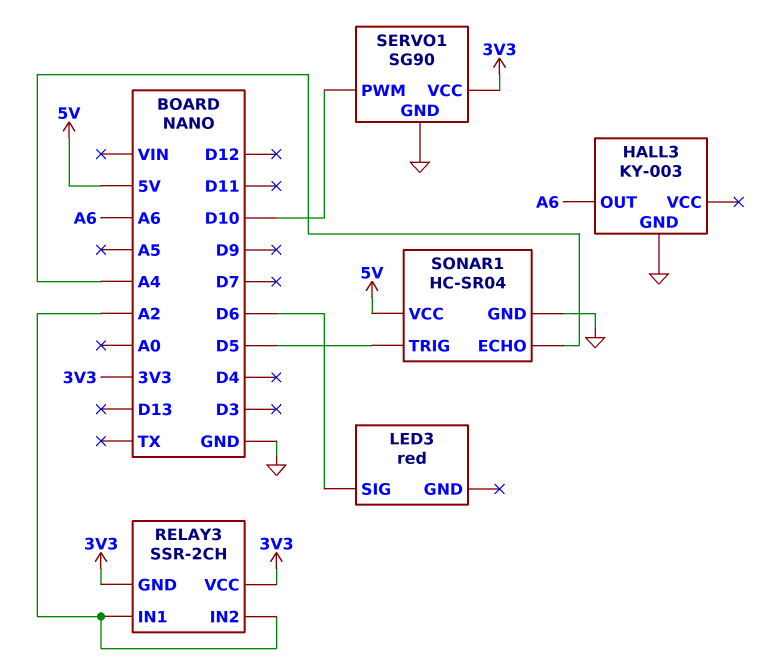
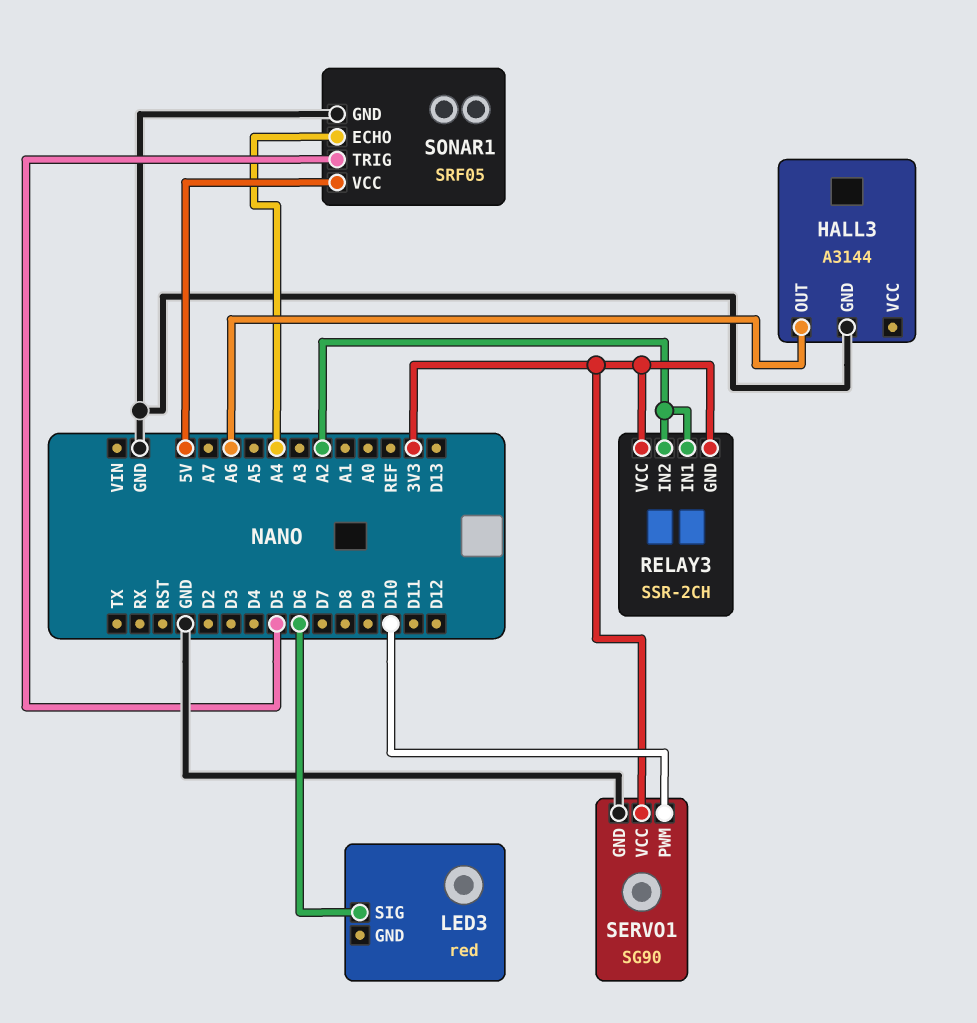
HALL3: KY-003 -> A3144
SONAR1: HC-SR04 -> SRF05

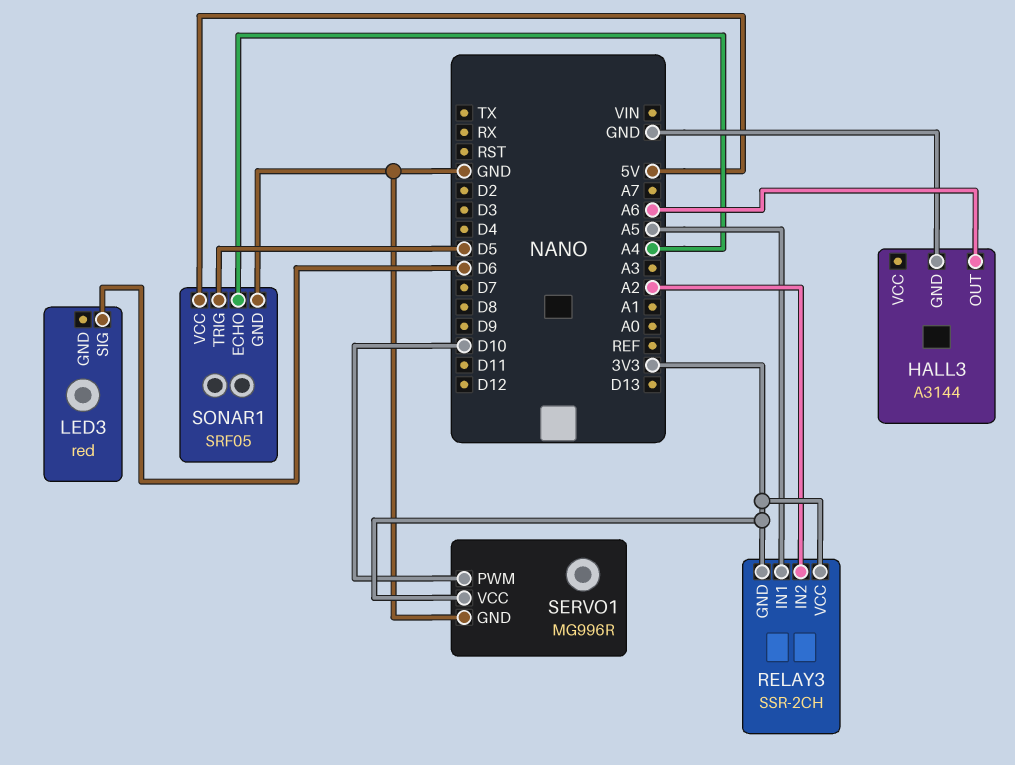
RELAY3 pin IN1: A2 -> A5
SERVO1: SG90 -> MG996R

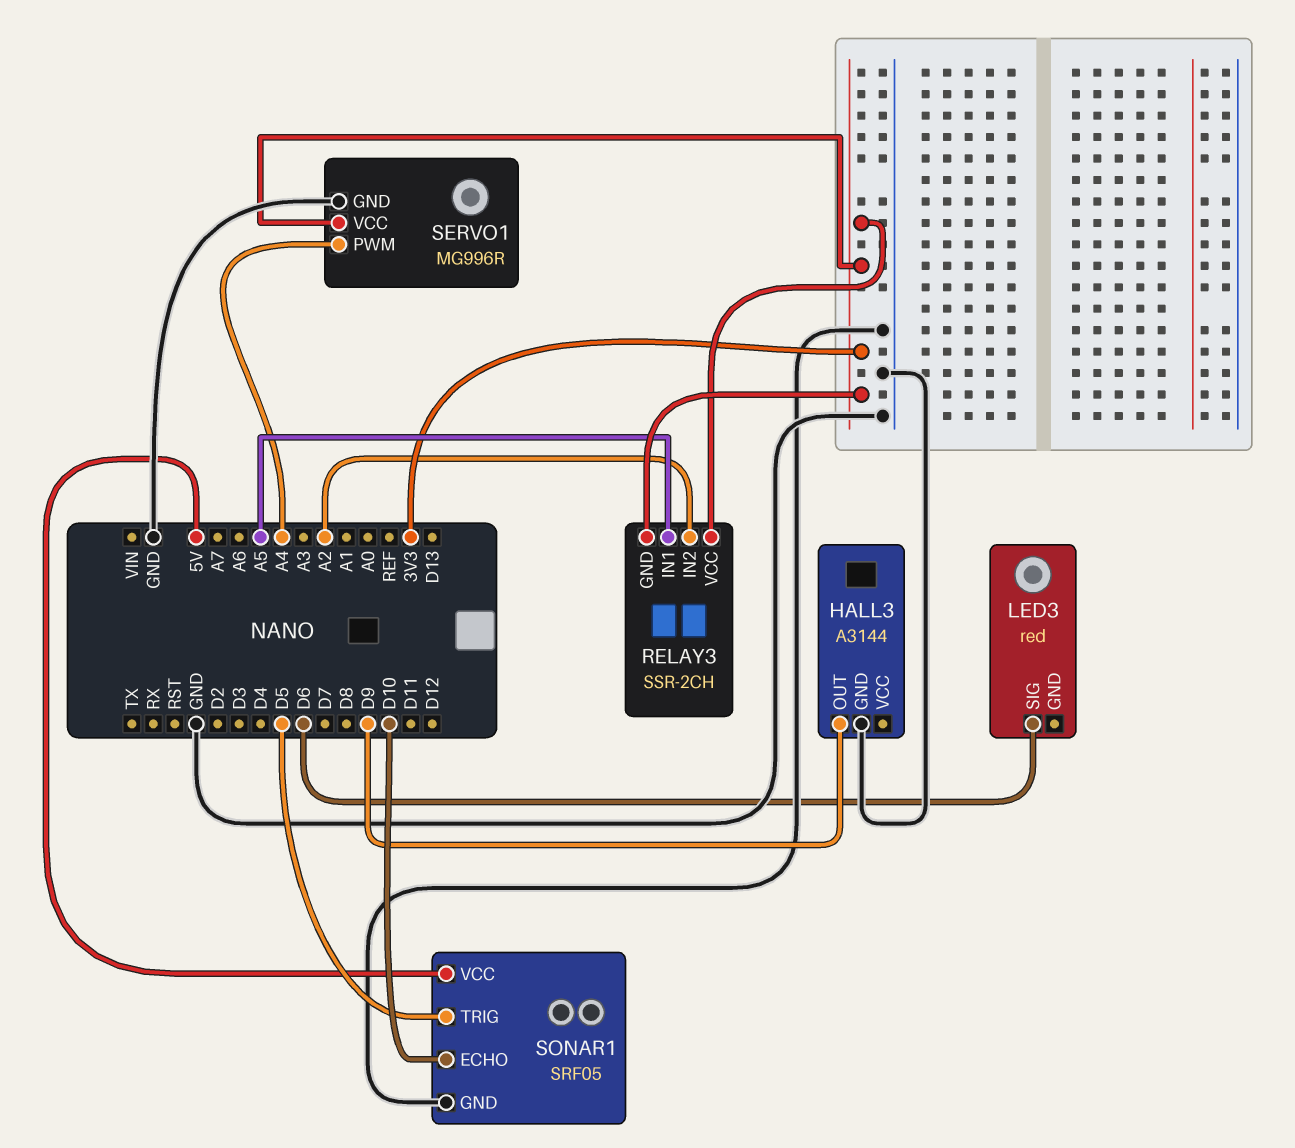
HALL3 pin OUT: A6 -> D9
SERVO1 pin PWM: D10 -> A4
SONAR1 pin ECHO: A4 -> D10

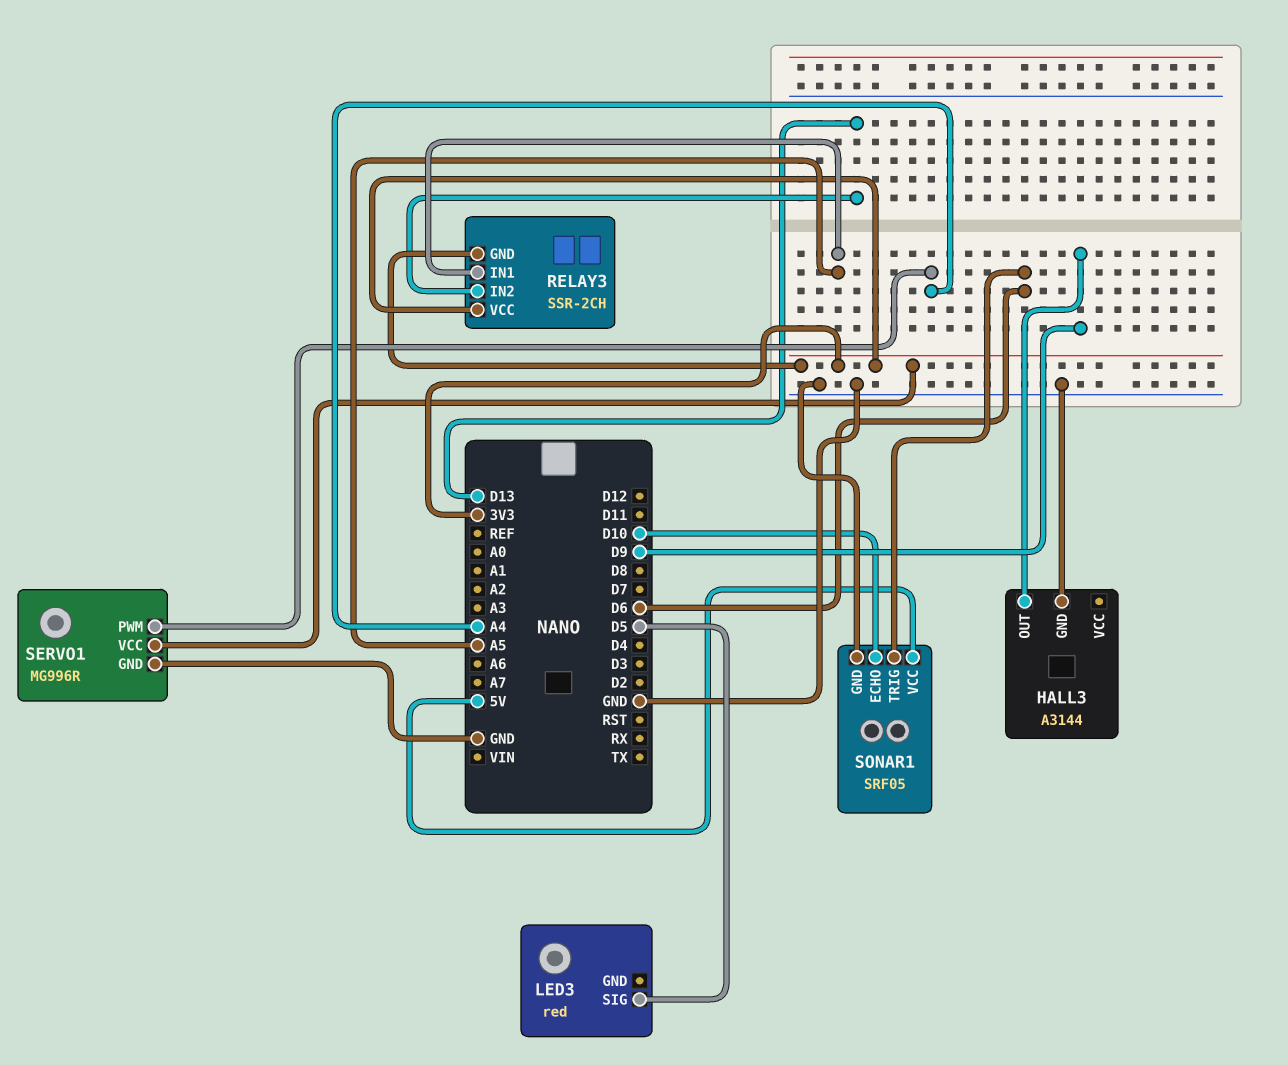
LED3 pin SIG: D6 -> D5
RELAY3 pin IN2: A2 -> D13
SONAR1 pin TRIG: D5 -> D6

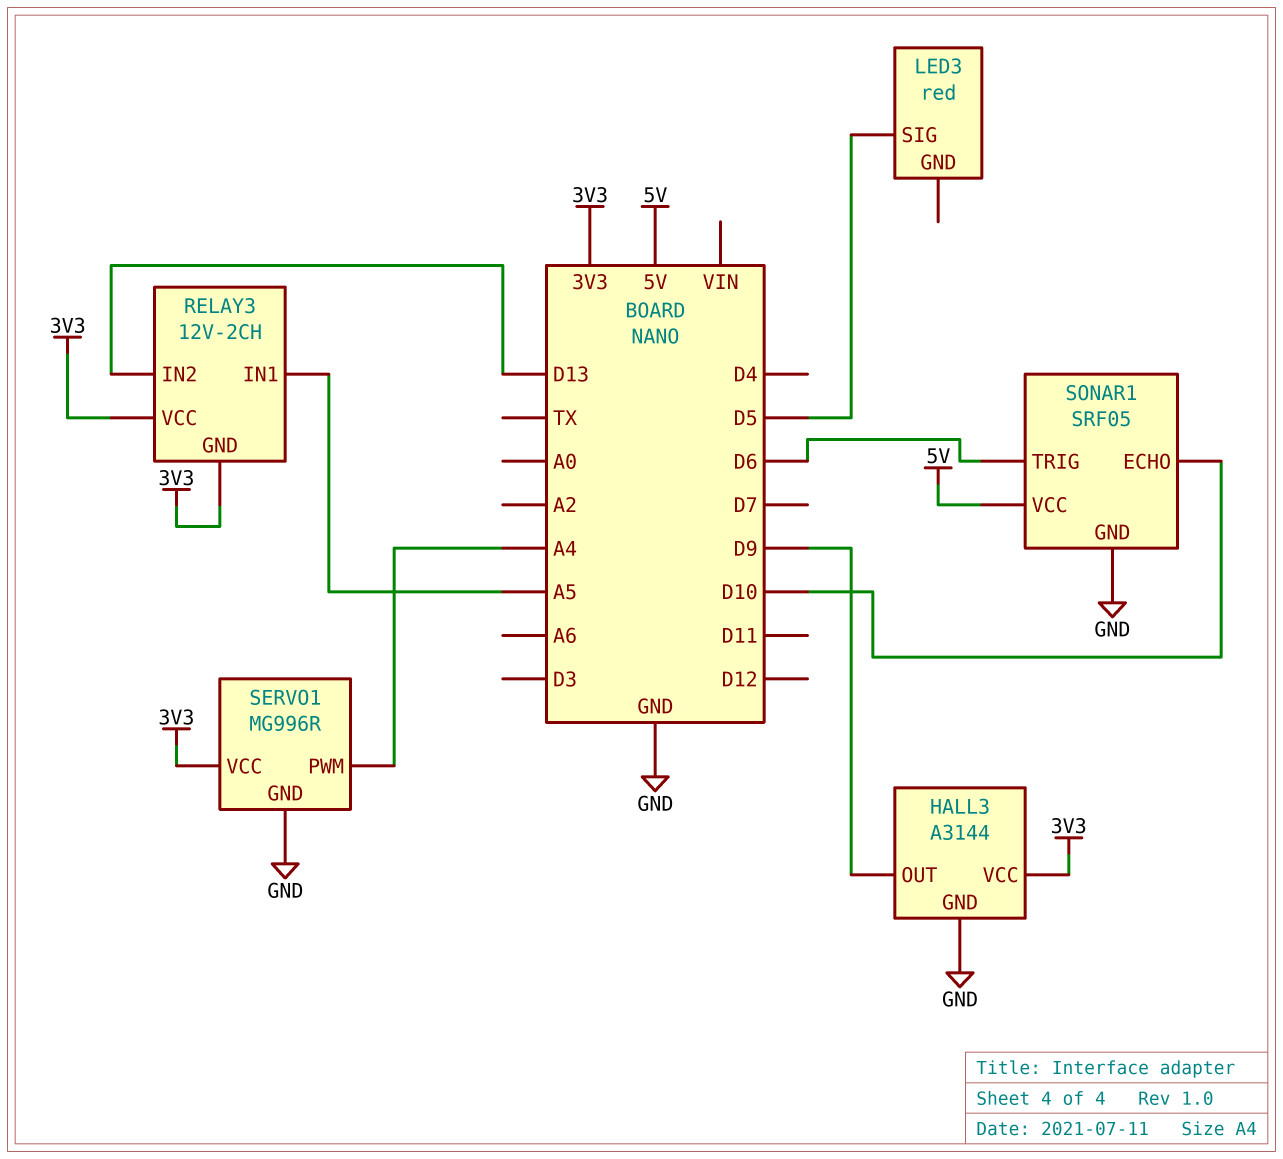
HALL3 pin VCC: none -> 3V3
RELAY3: SSR-2CH -> 12V-2CH

